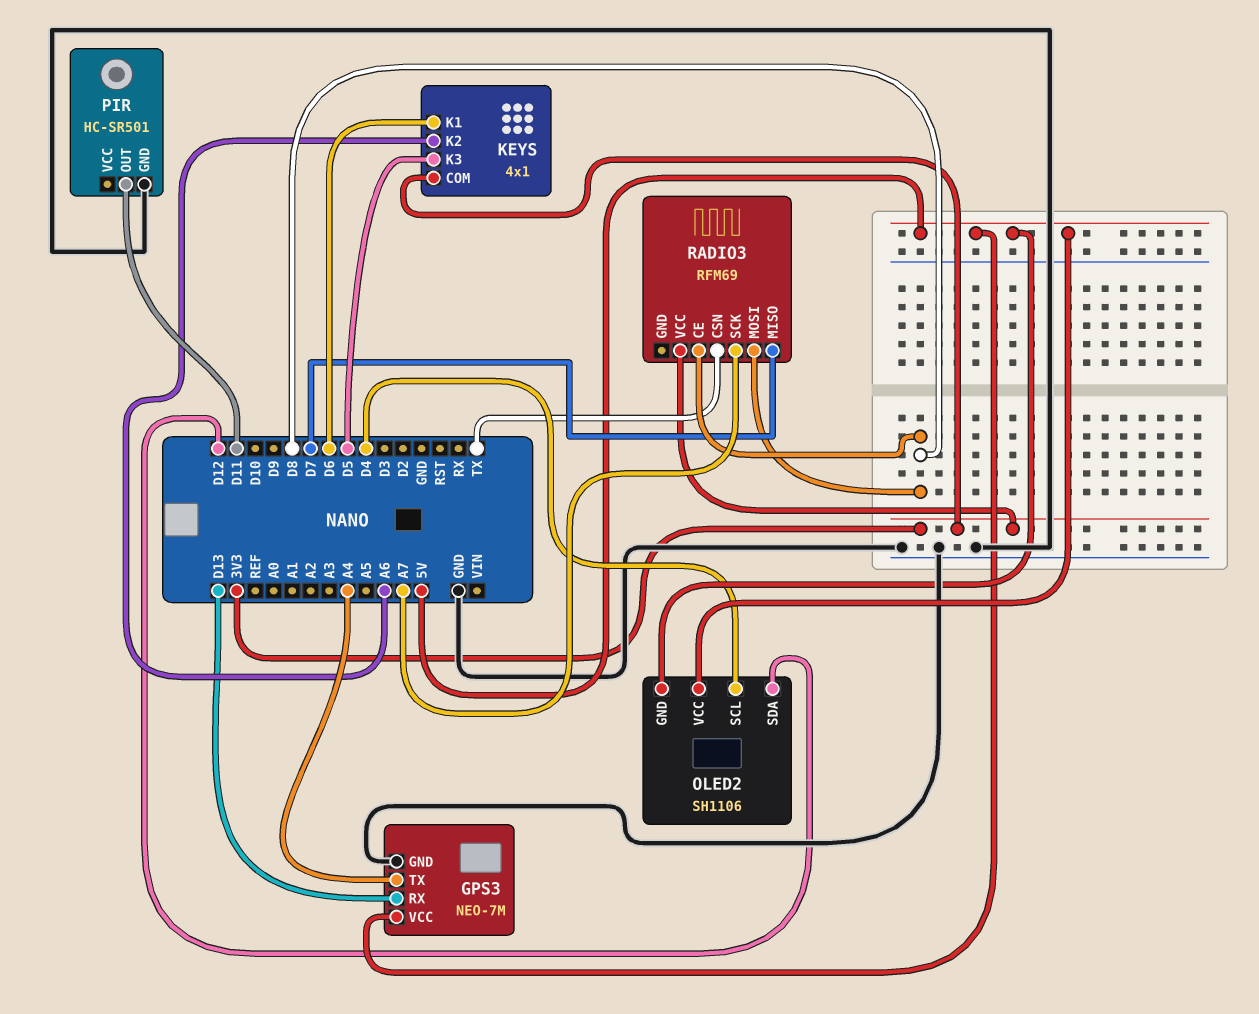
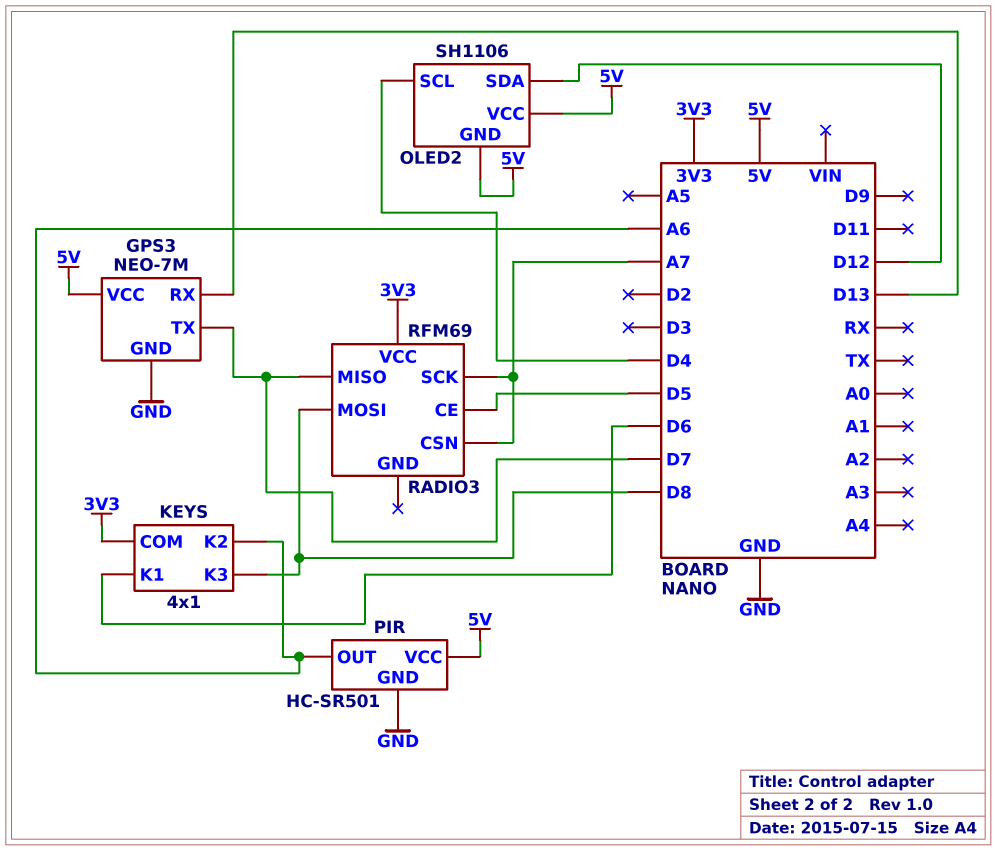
GPS3 pin TX: A4 -> D7
KEYS pin K3: D5 -> D8
PIR pin OUT: D11 -> A6
PIR pin VCC: none -> 5V
RADIO3 pin CE: D8 -> D5
RADIO3 pin CSN: TX -> A7

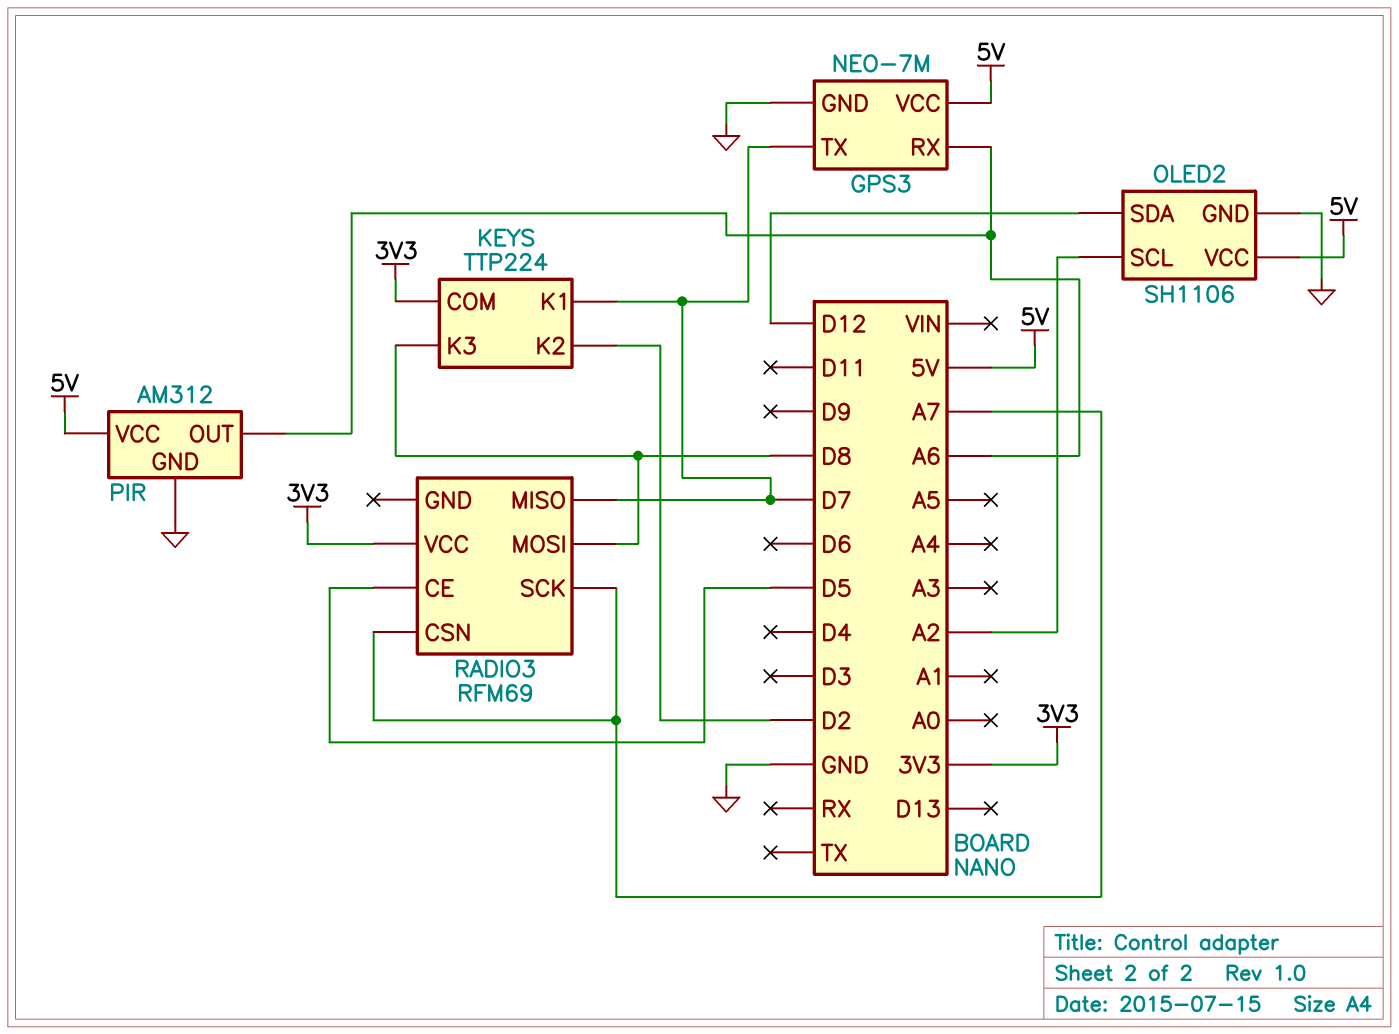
GPS3 pin RX: D13 -> A6
KEYS: 4x1 -> TTP224
KEYS pin K1: D6 -> D7
KEYS pin K2: A6 -> D2
OLED2 pin GND: 5V -> GND
OLED2 pin SCL: D4 -> A2
PIR: HC-SR501 -> AM312

